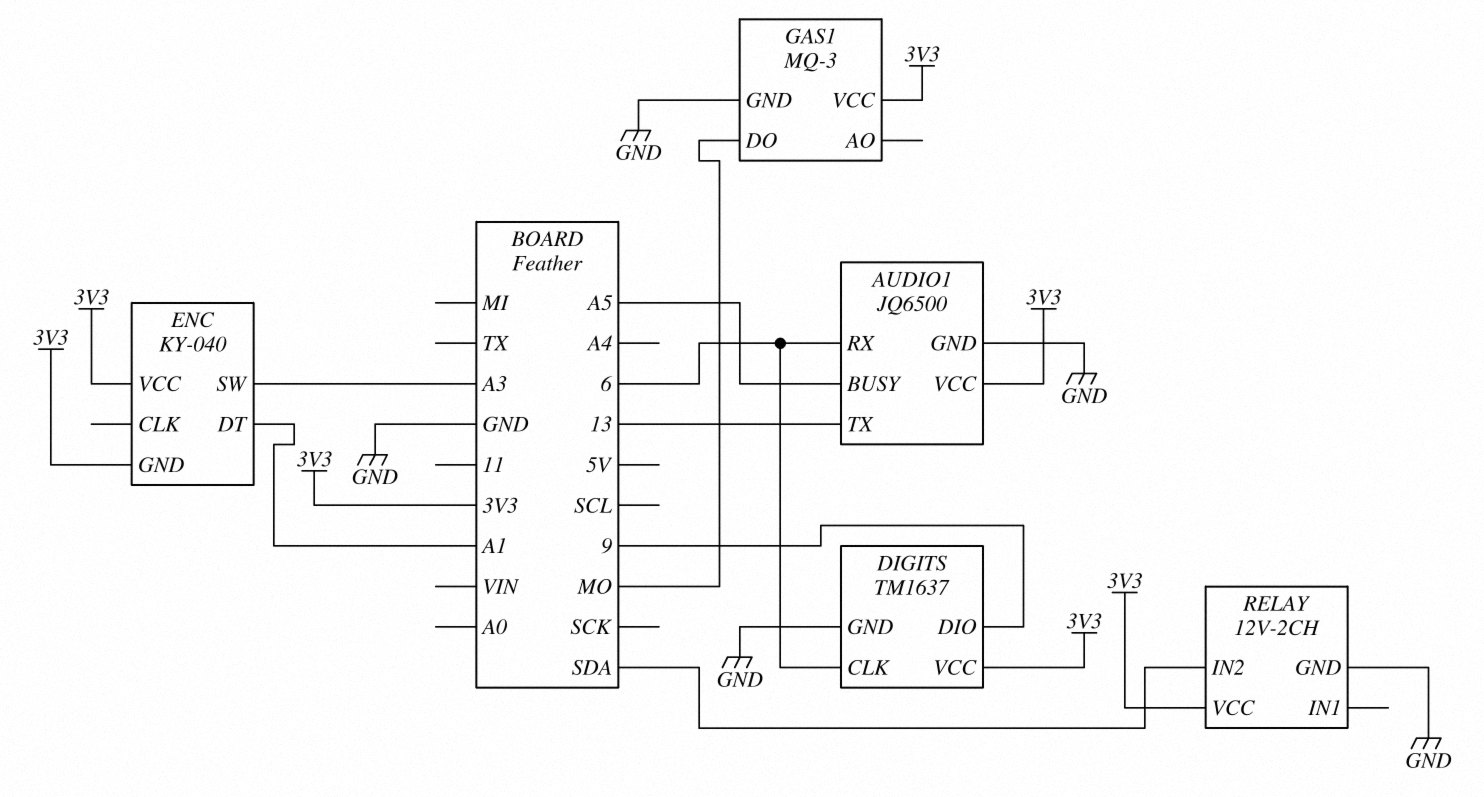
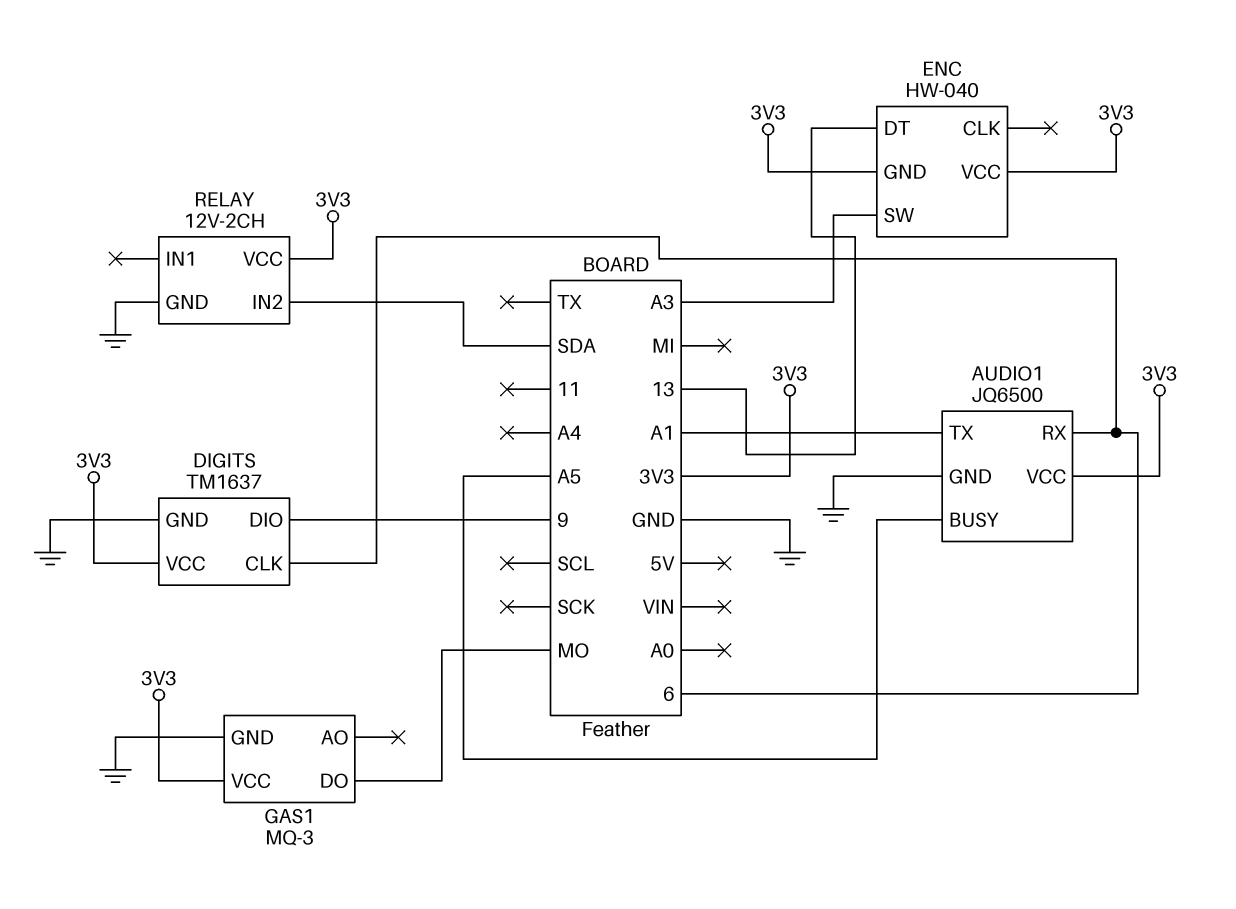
AUDIO1 pin TX: 13 -> A1
ENC: KY-040 -> HW-040
ENC pin DT: A1 -> 13

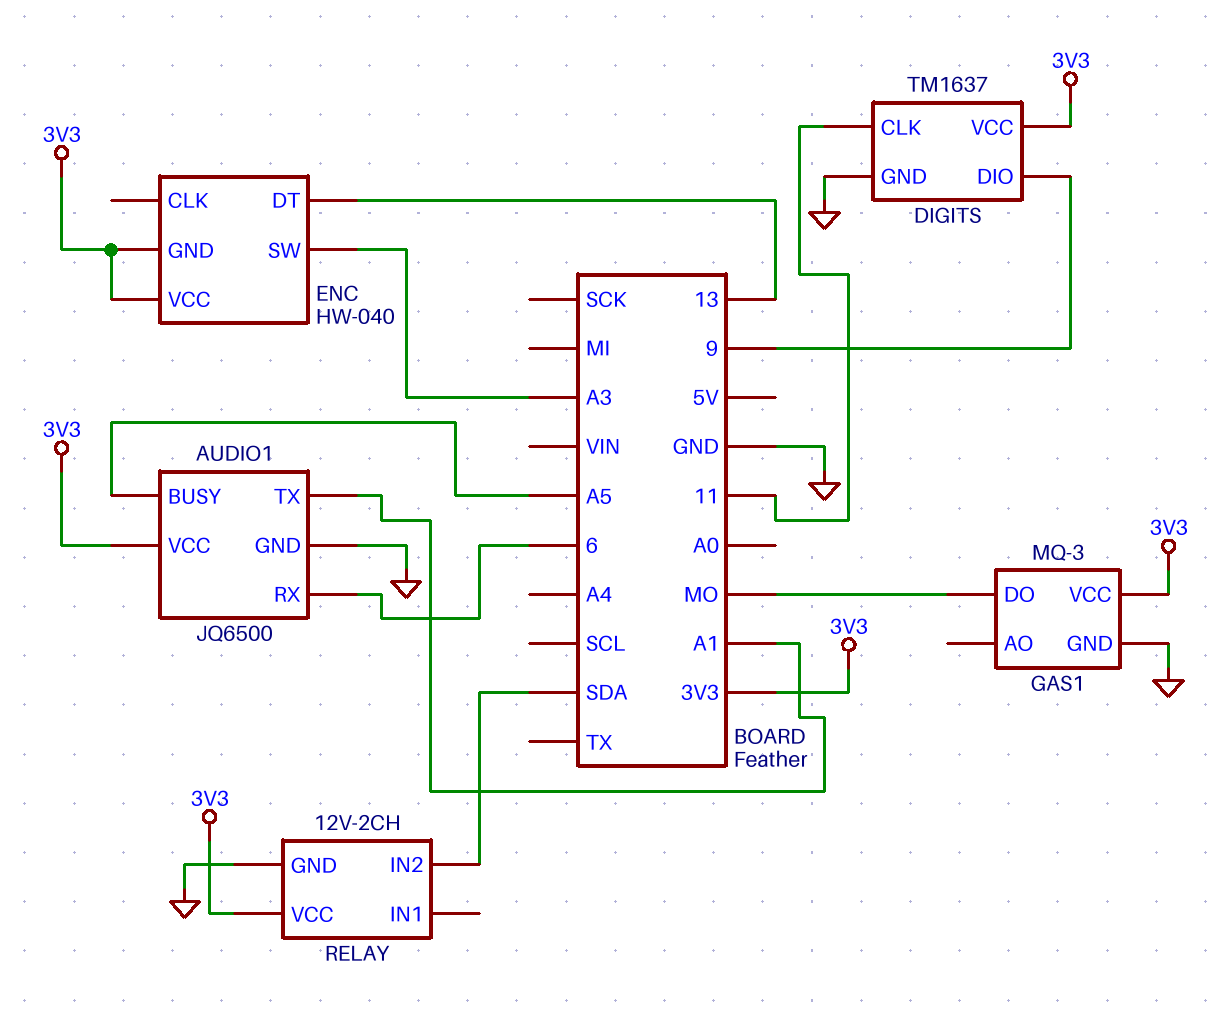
DIGITS pin CLK: 6 -> 11

